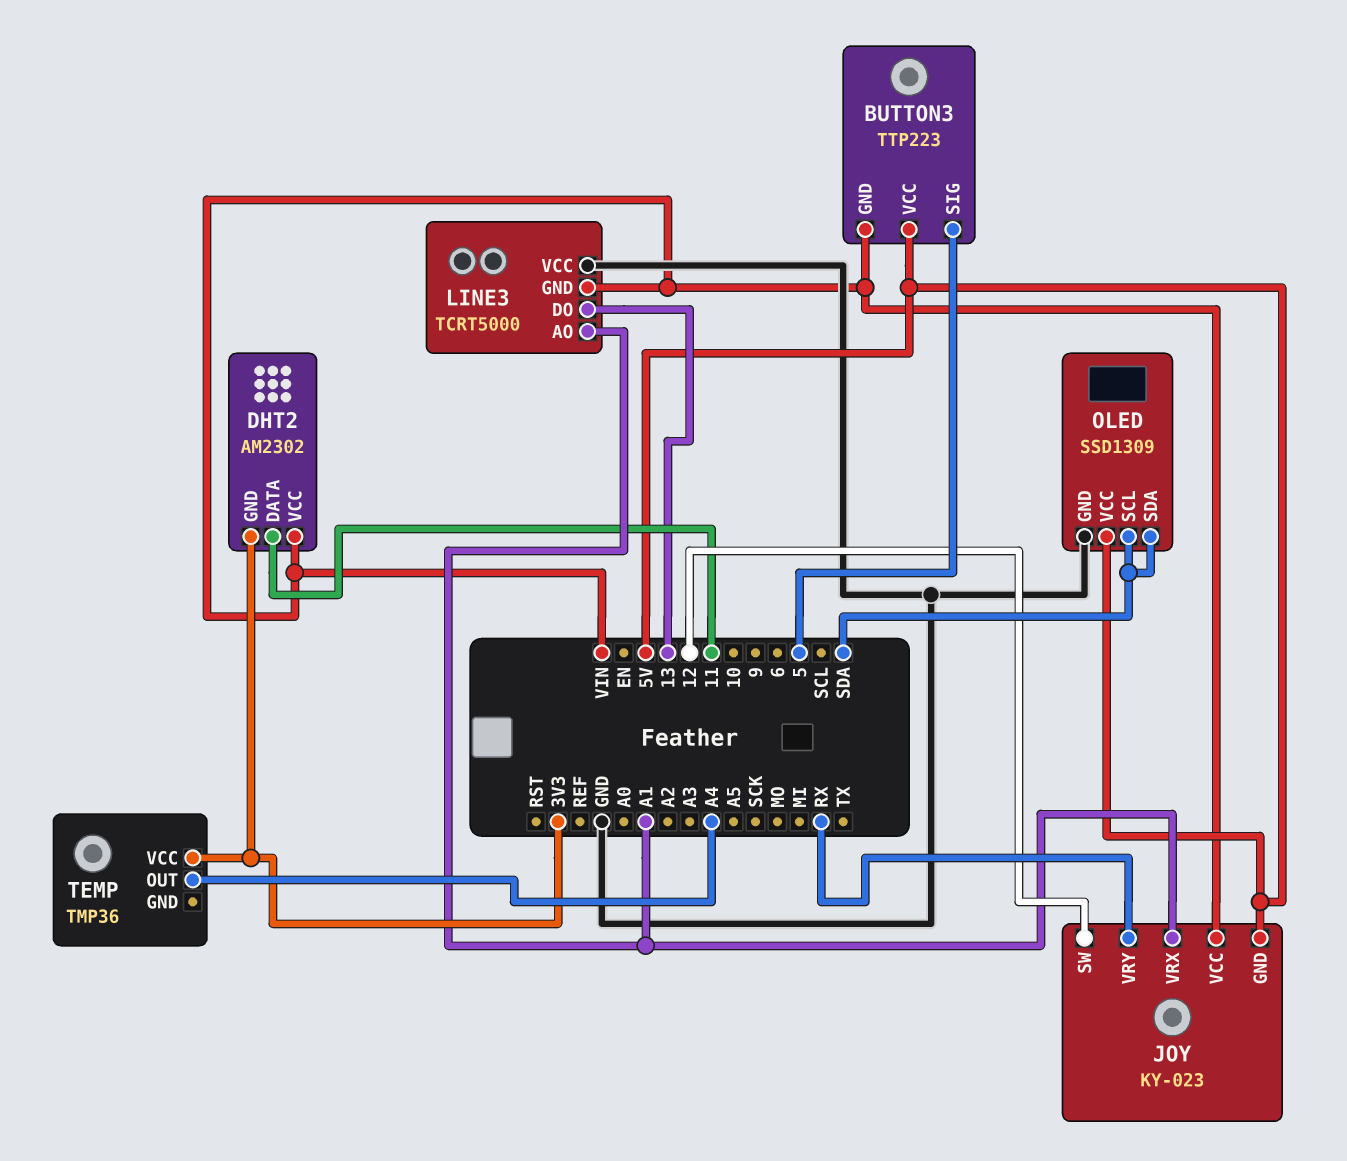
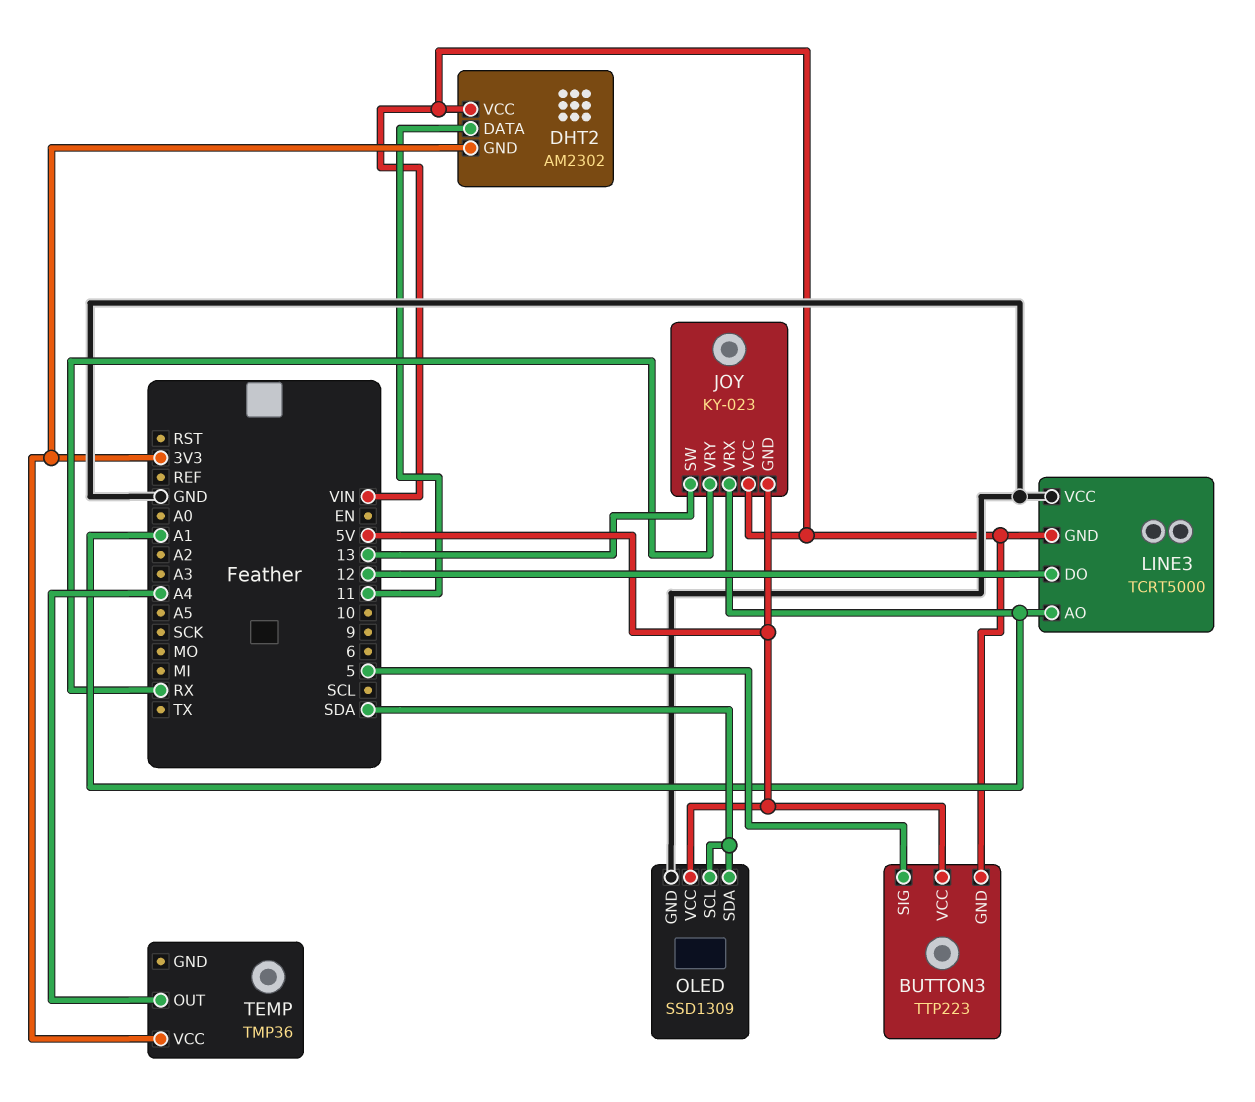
JOY pin SW: 12 -> 13
LINE3 pin DO: 13 -> 12

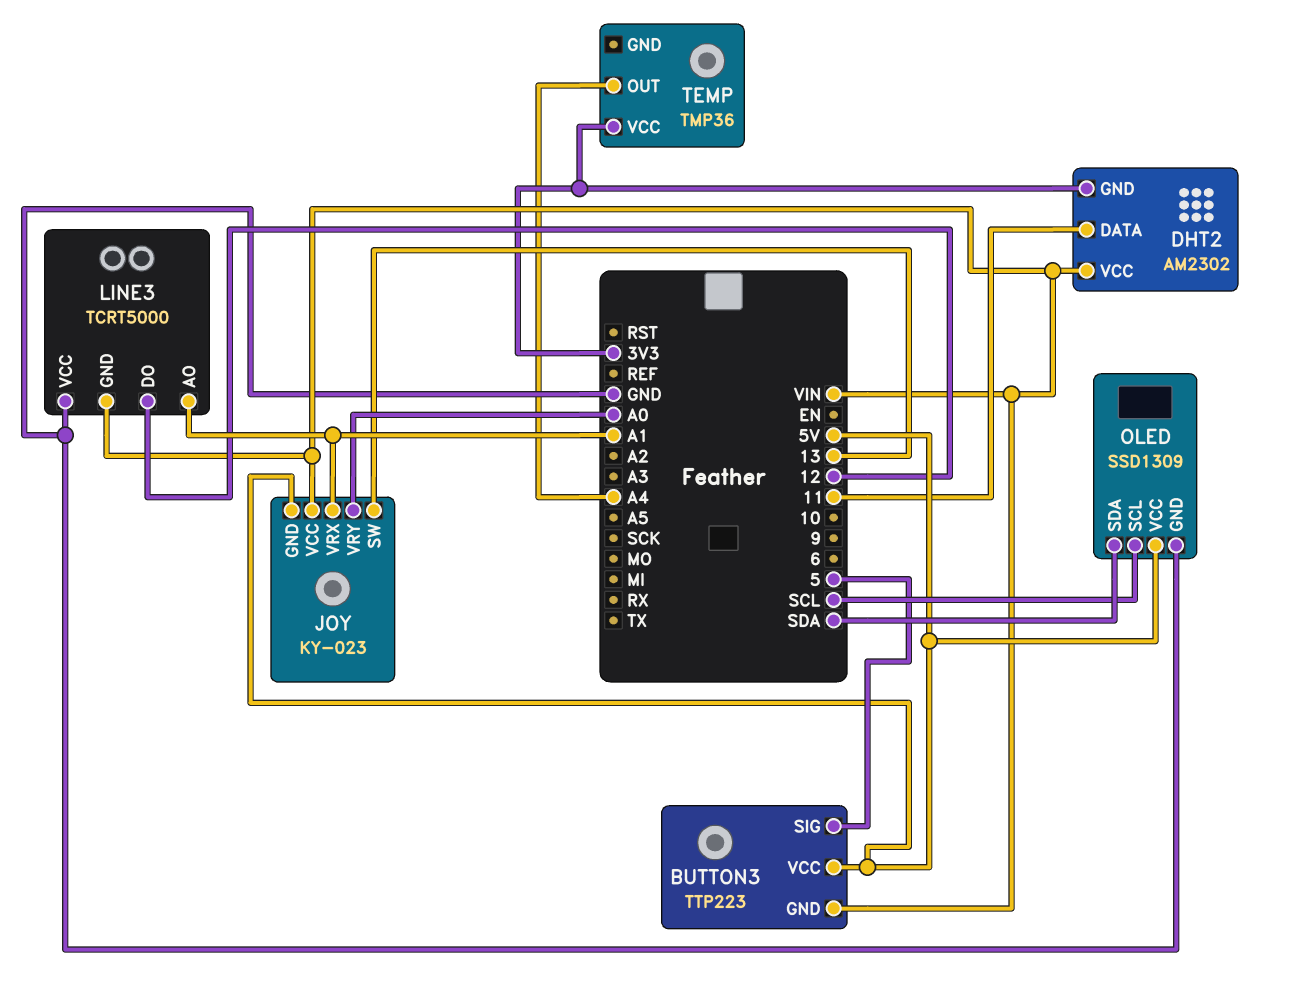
JOY pin VRY: RX -> A0
OLED pin SCL: SDA -> SCL

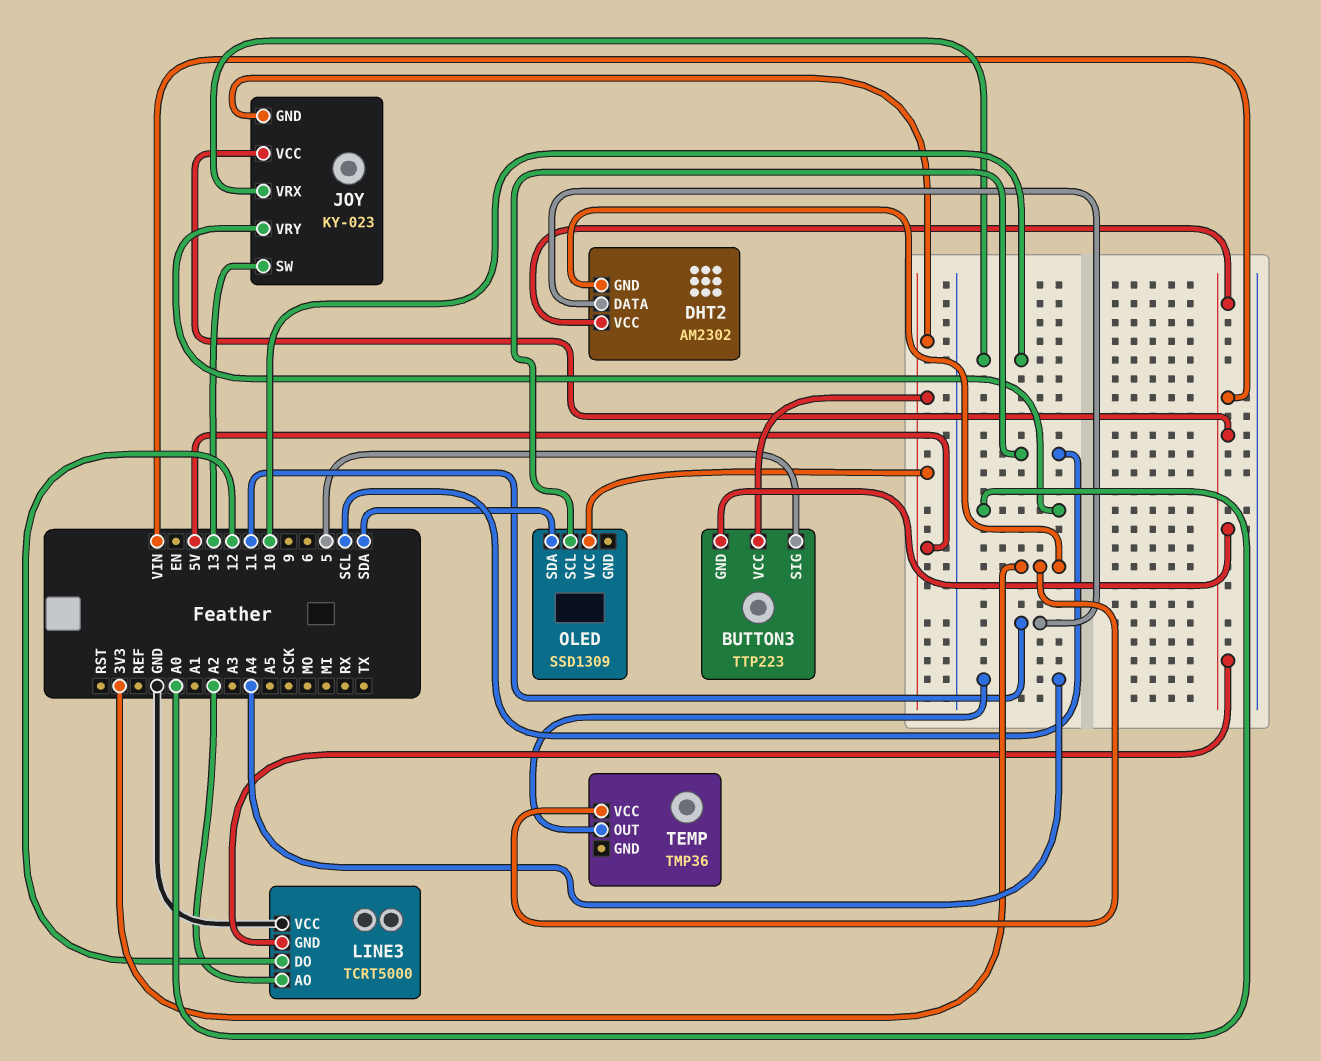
JOY pin VRX: A1 -> 10
LINE3 pin AO: A1 -> A2
OLED pin GND: GND -> none

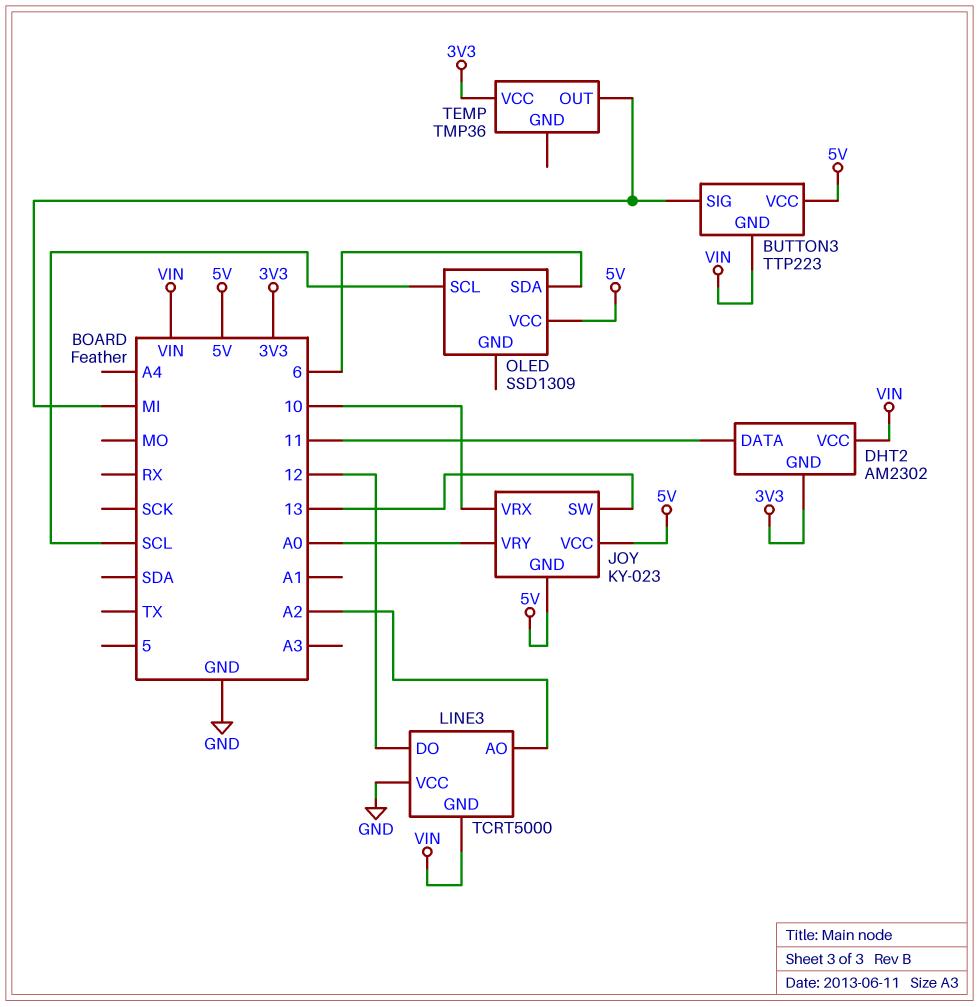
BUTTON3 pin SIG: 5 -> MI
JOY pin VCC: VIN -> 5V
OLED pin SDA: SDA -> 6
TEMP pin OUT: A4 -> MI

